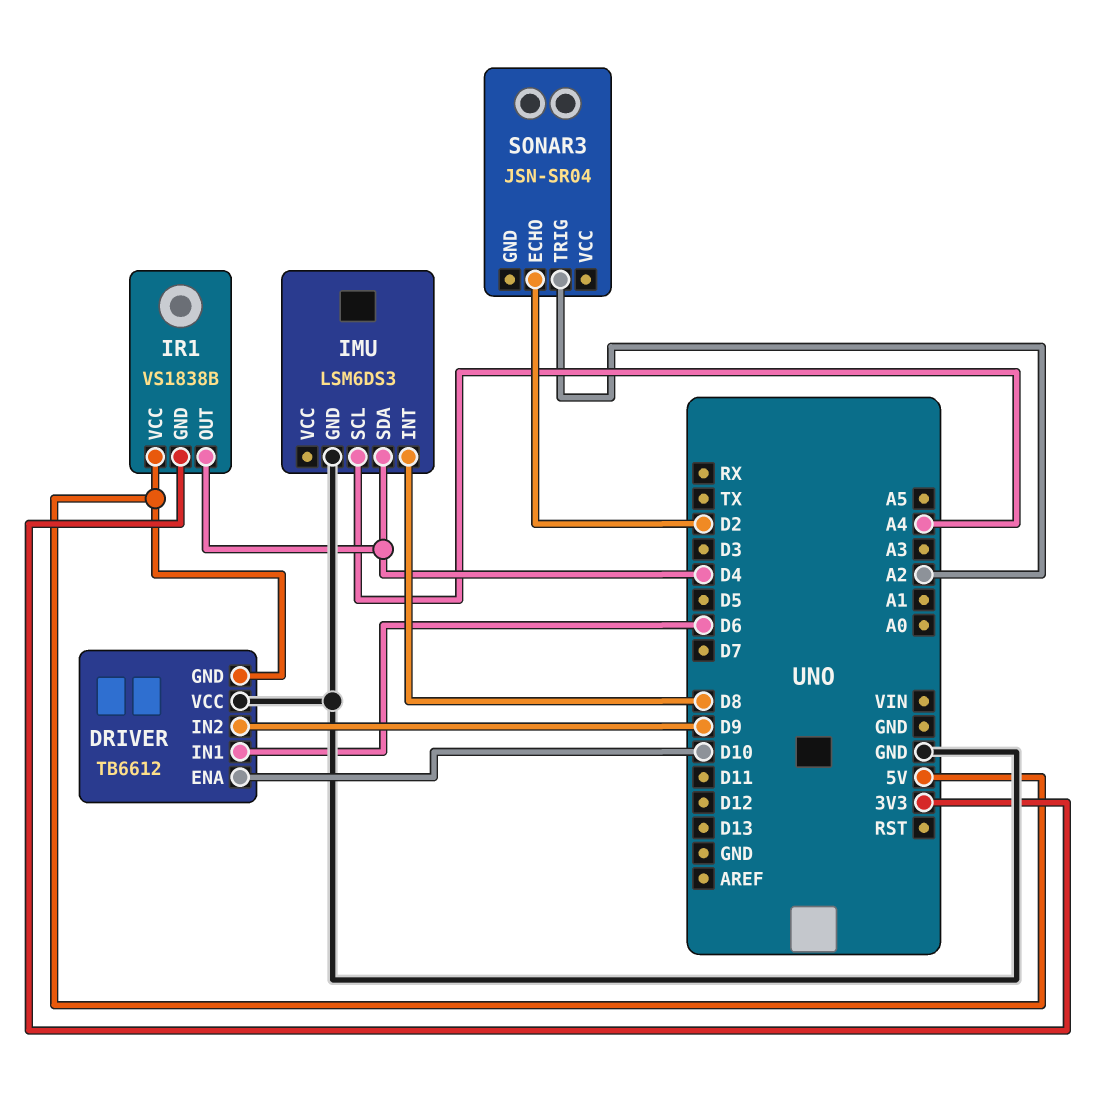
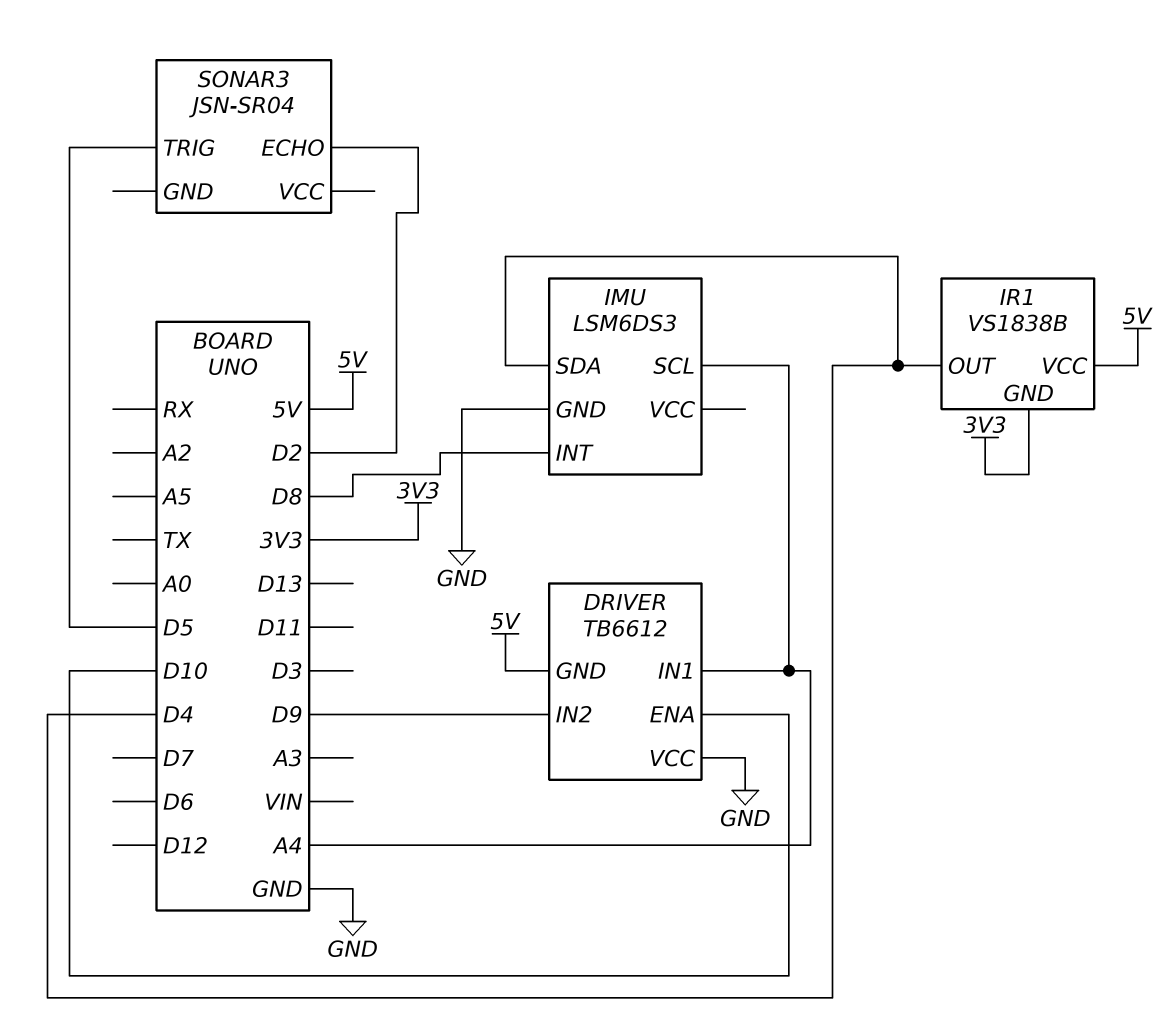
DRIVER pin IN1: D6 -> A4
SONAR3 pin TRIG: A2 -> D5

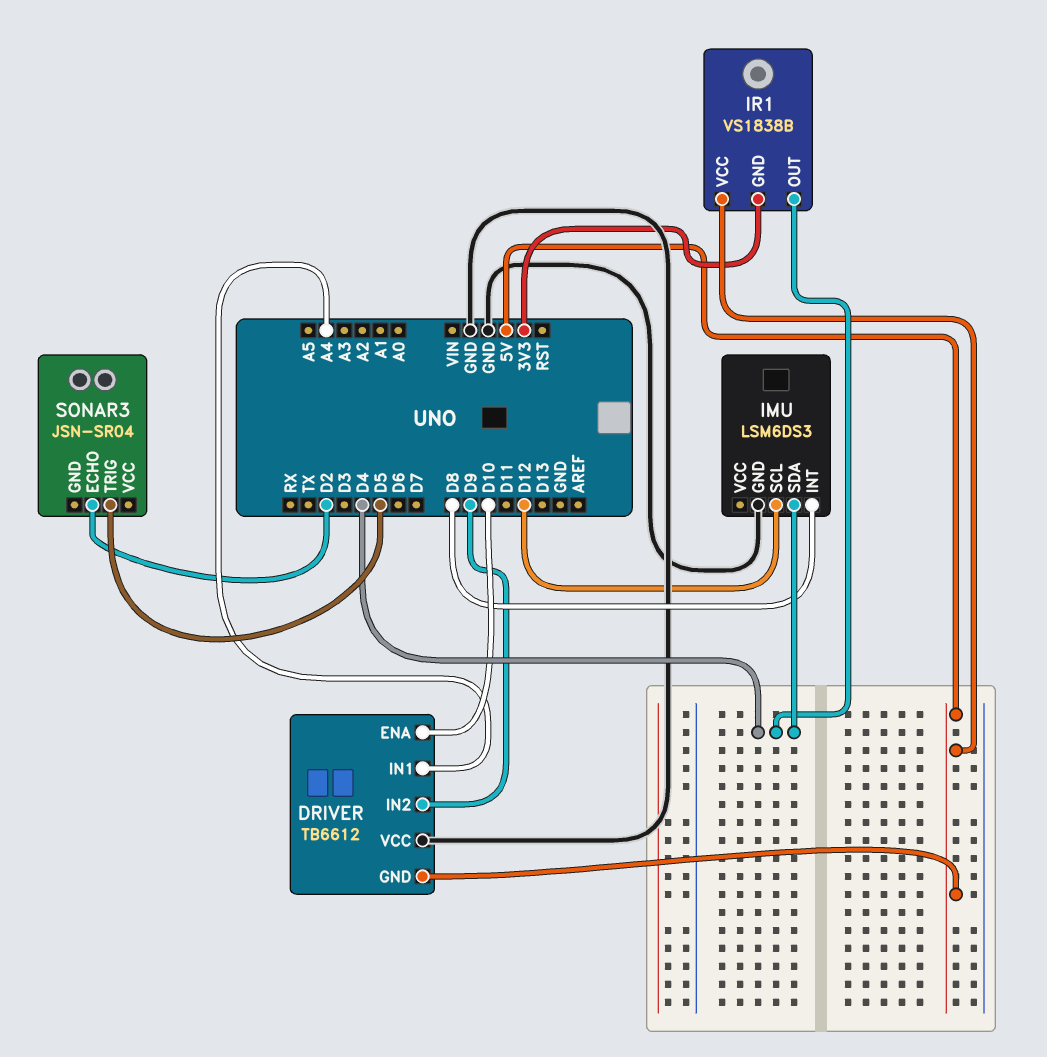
IMU pin SCL: A4 -> D12

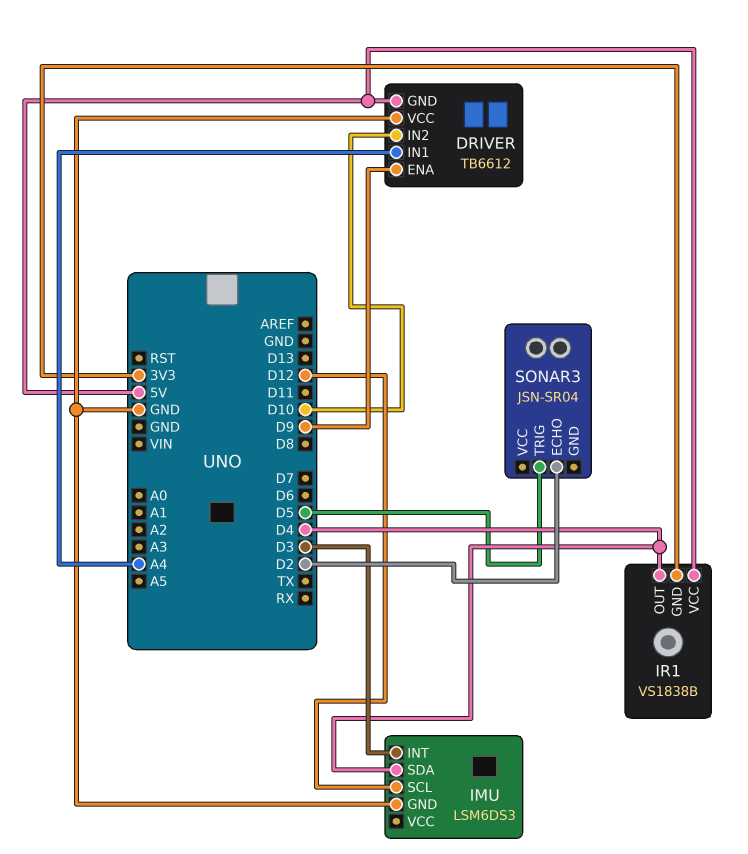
DRIVER pin ENA: D10 -> D9
DRIVER pin IN2: D9 -> D10
IMU pin INT: D8 -> D3

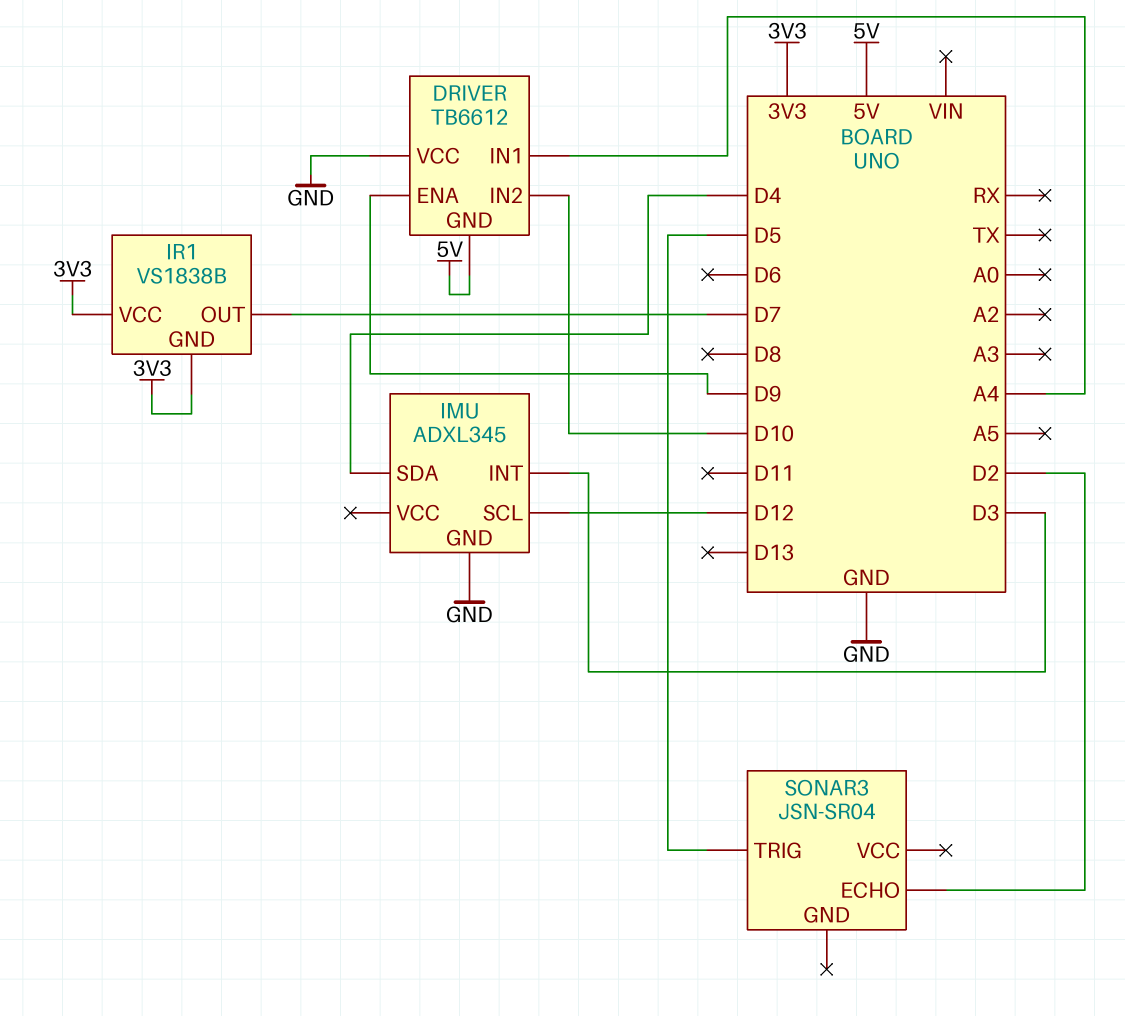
IMU: LSM6DS3 -> ADXL345
IR1 pin OUT: D4 -> D7
IR1 pin VCC: 5V -> 3V3

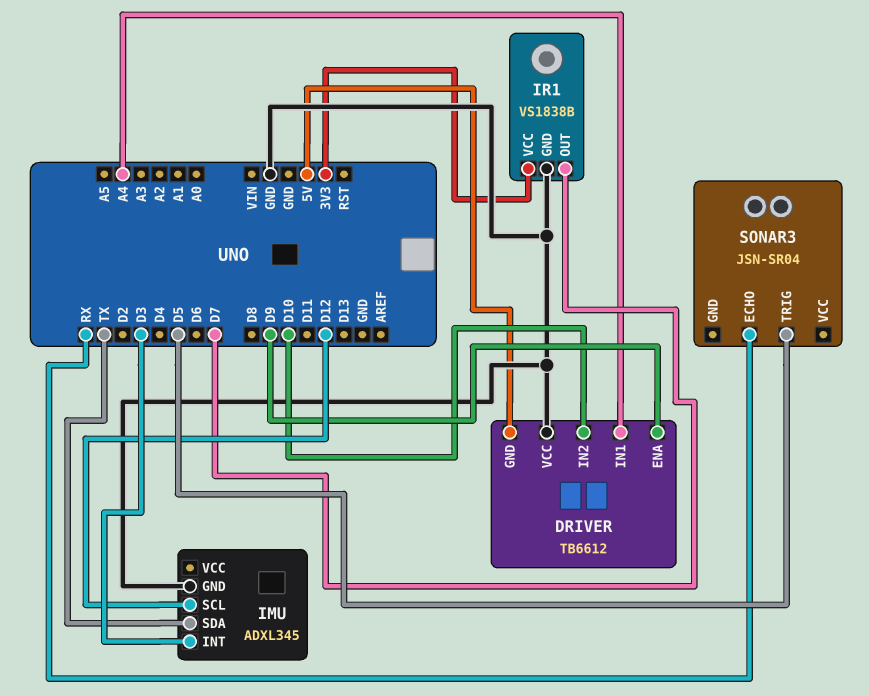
IMU pin SDA: D4 -> TX
IR1 pin GND: 3V3 -> GND
SONAR3 pin ECHO: D2 -> RX

